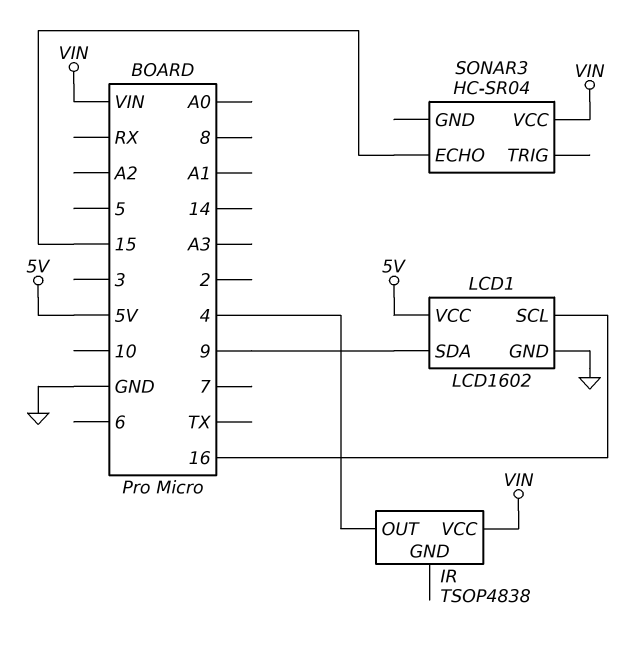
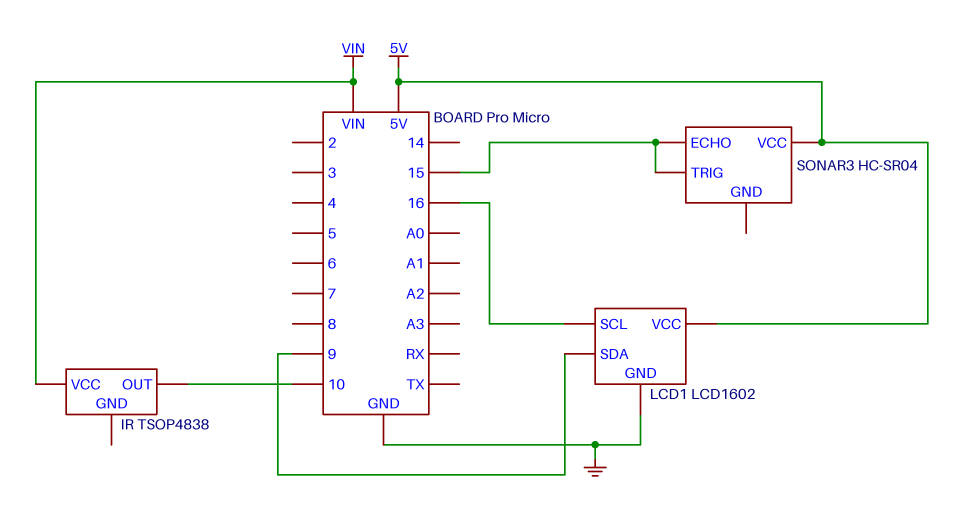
IR pin OUT: 4 -> 10
SONAR3 pin TRIG: none -> 15
SONAR3 pin VCC: VIN -> 5V

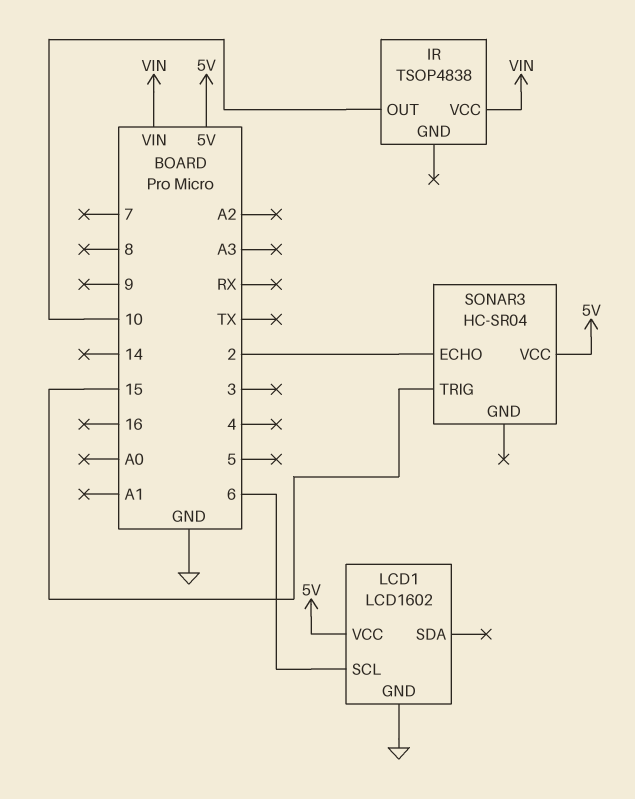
LCD1 pin SCL: 16 -> 6
LCD1 pin SDA: 9 -> none
SONAR3 pin ECHO: 15 -> 2

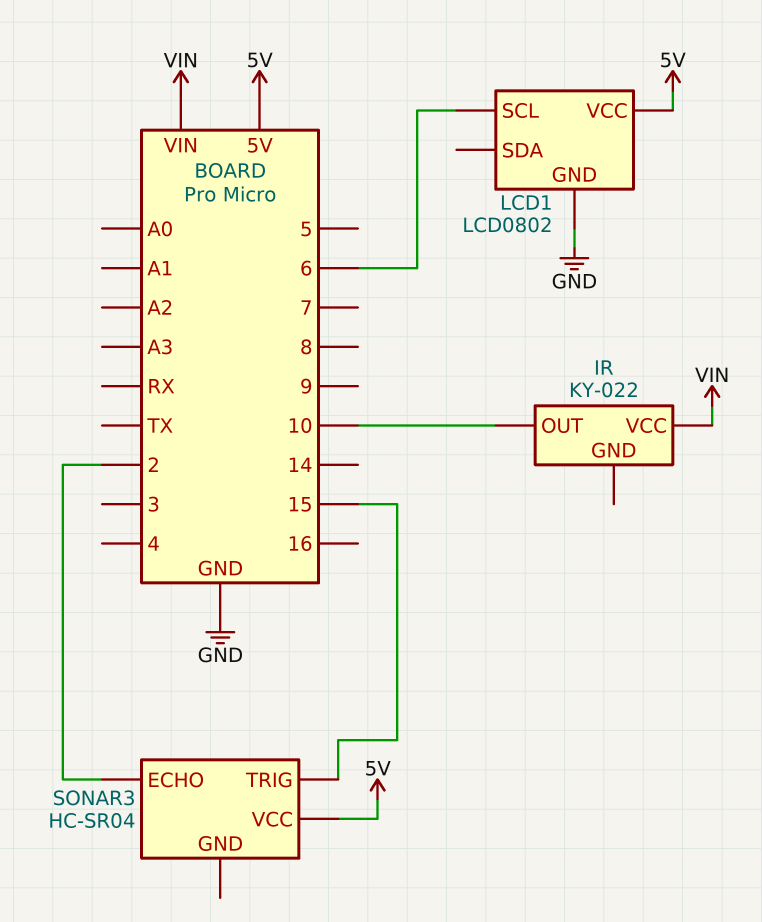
IR: TSOP4838 -> KY-022
LCD1: LCD1602 -> LCD0802

